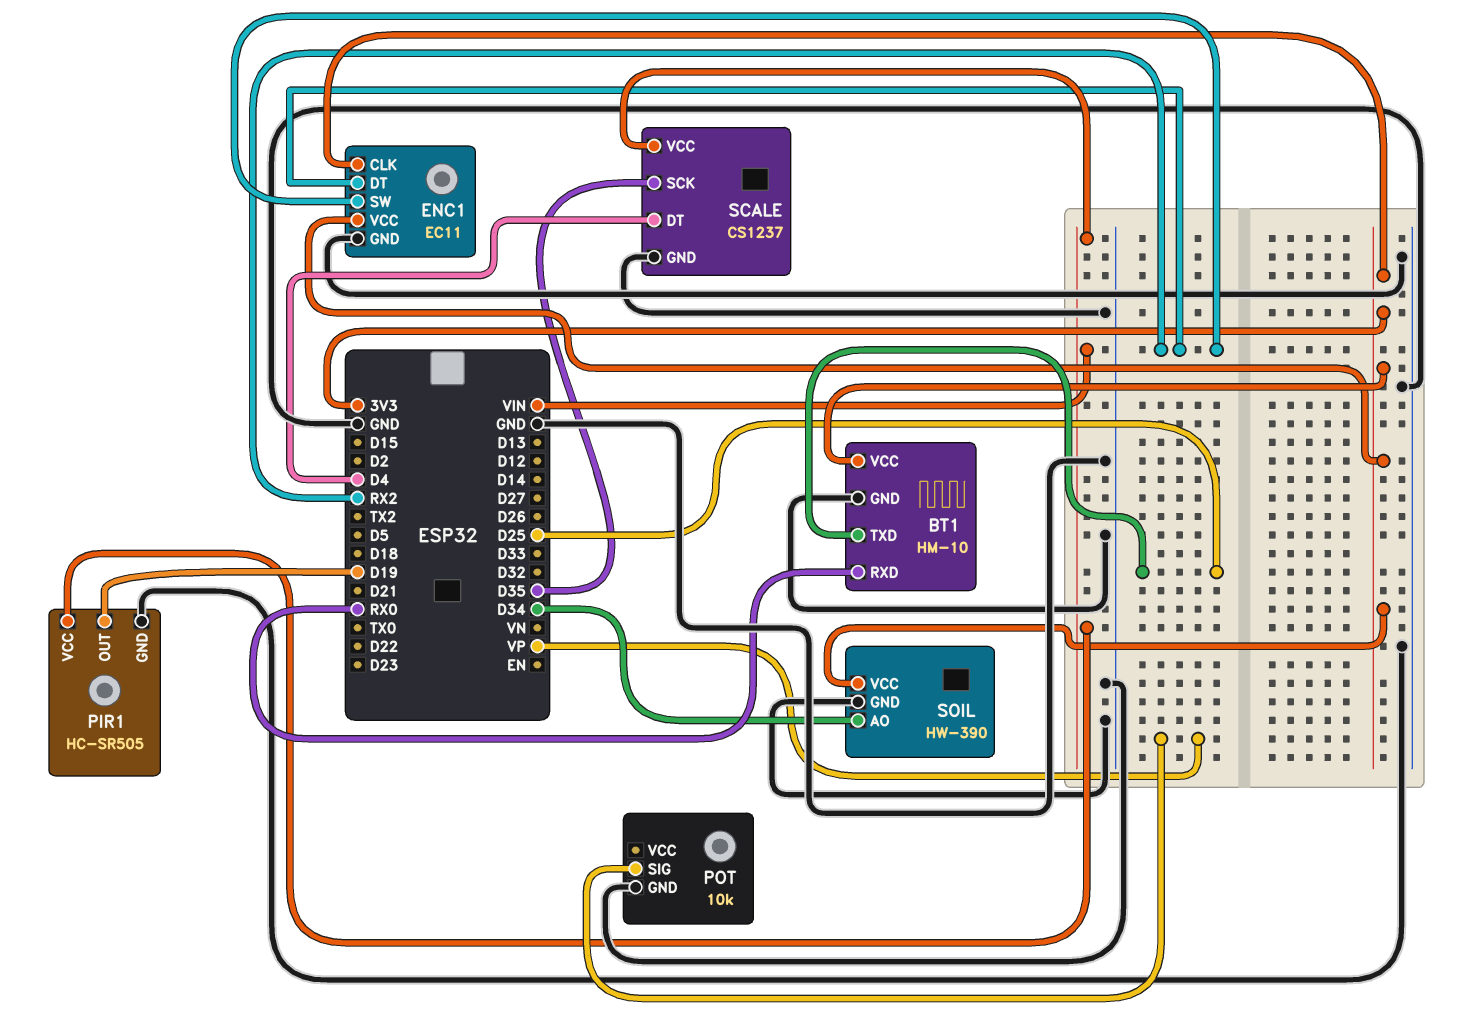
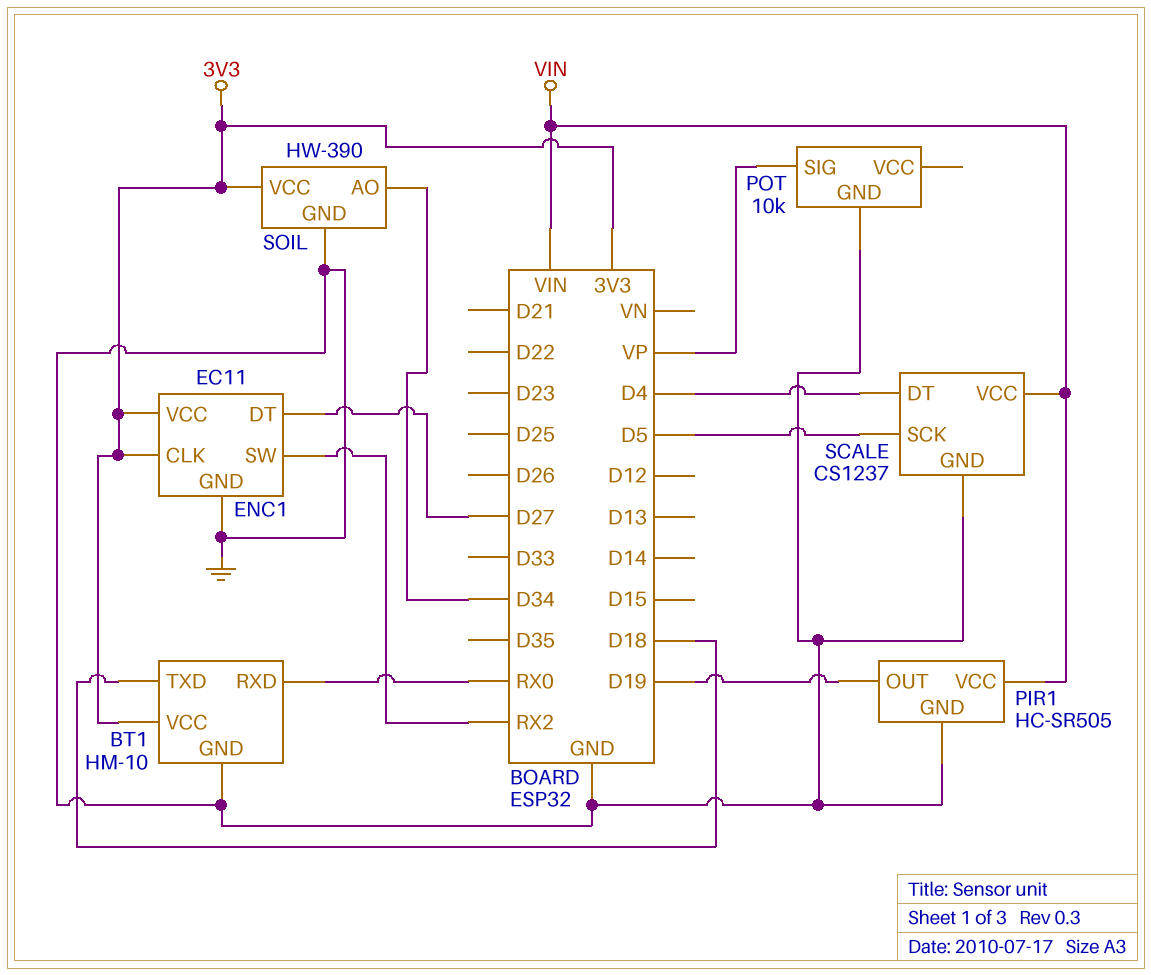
BT1 pin TXD: D25 -> D18
ENC1 pin DT: RX2 -> D27
SCALE pin SCK: D35 -> D5

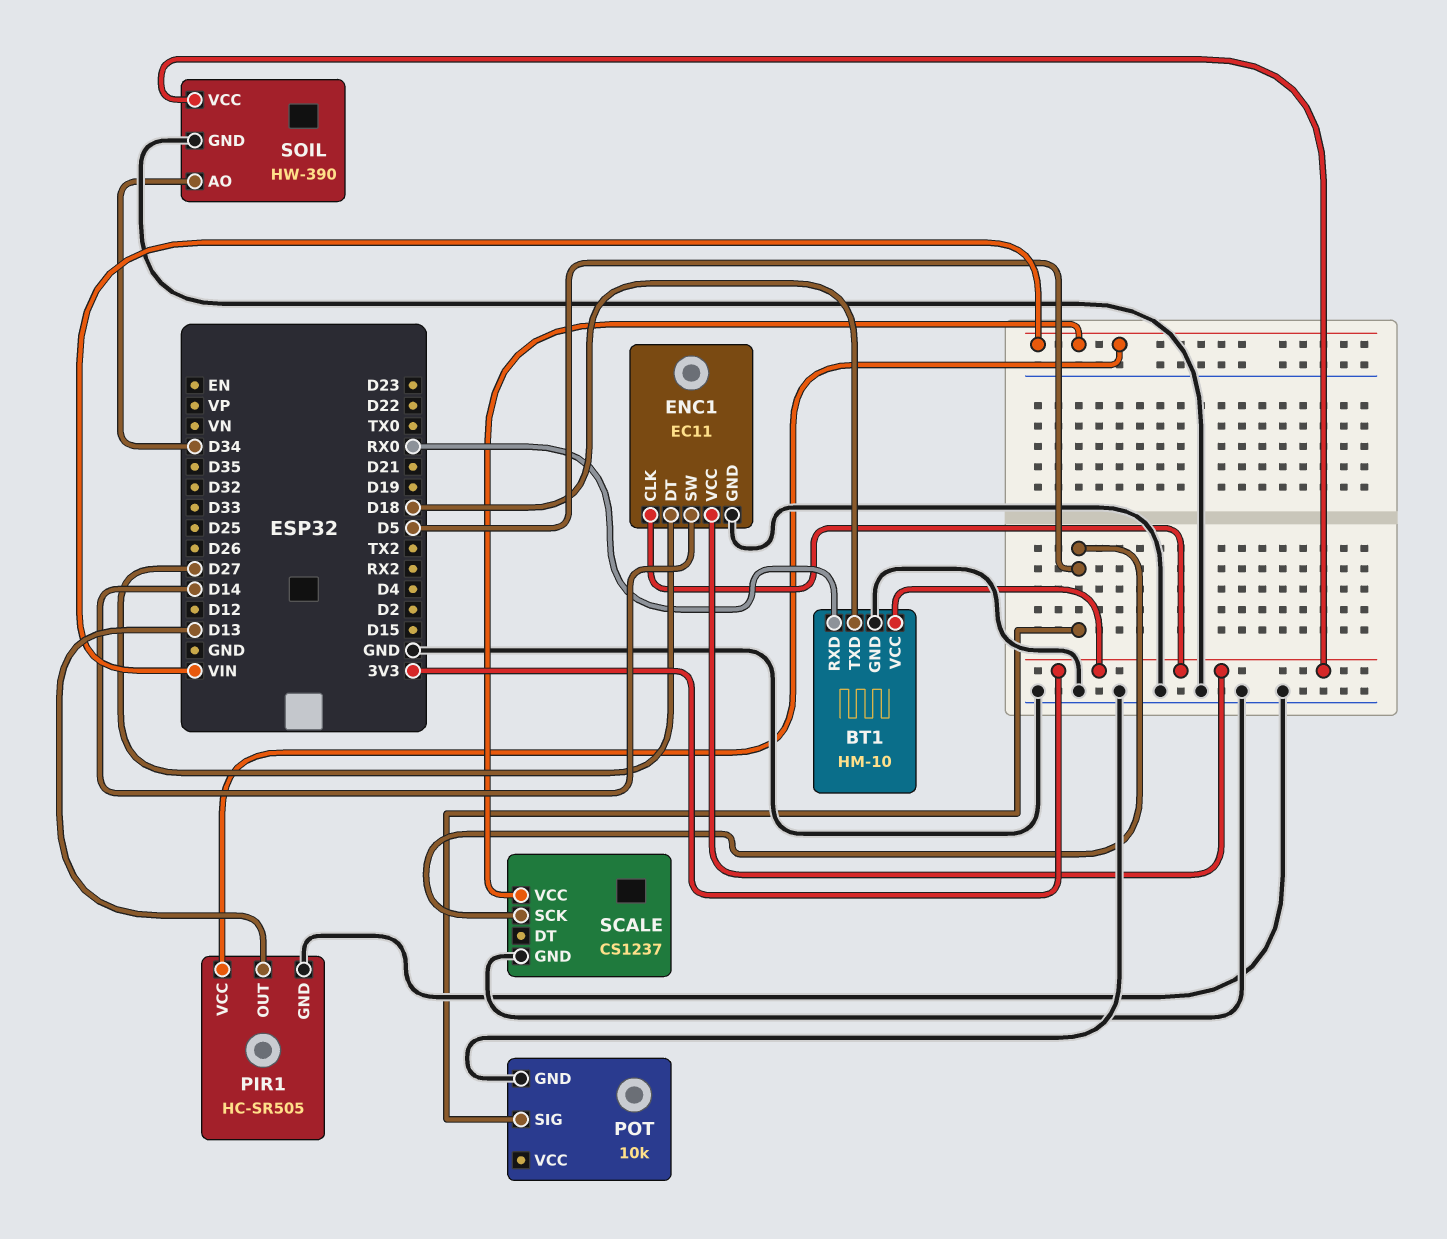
ENC1 pin SW: RX2 -> D14
PIR1 pin OUT: D19 -> D13
POT pin SIG: VP -> D5
SCALE pin DT: D4 -> none

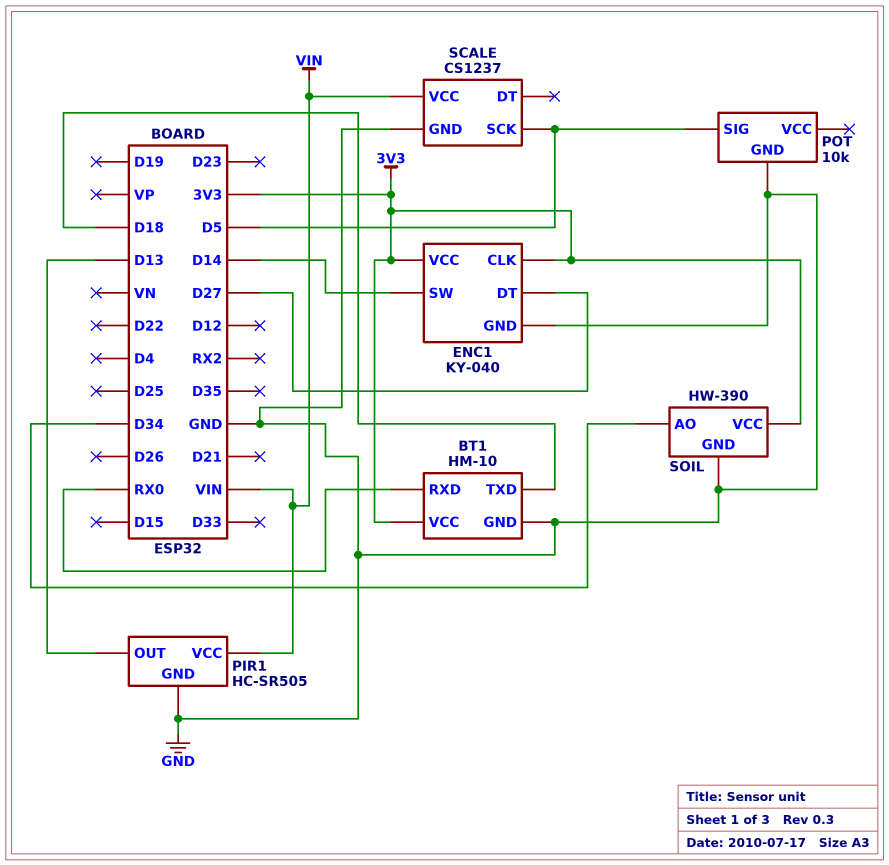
ENC1: EC11 -> KY-040

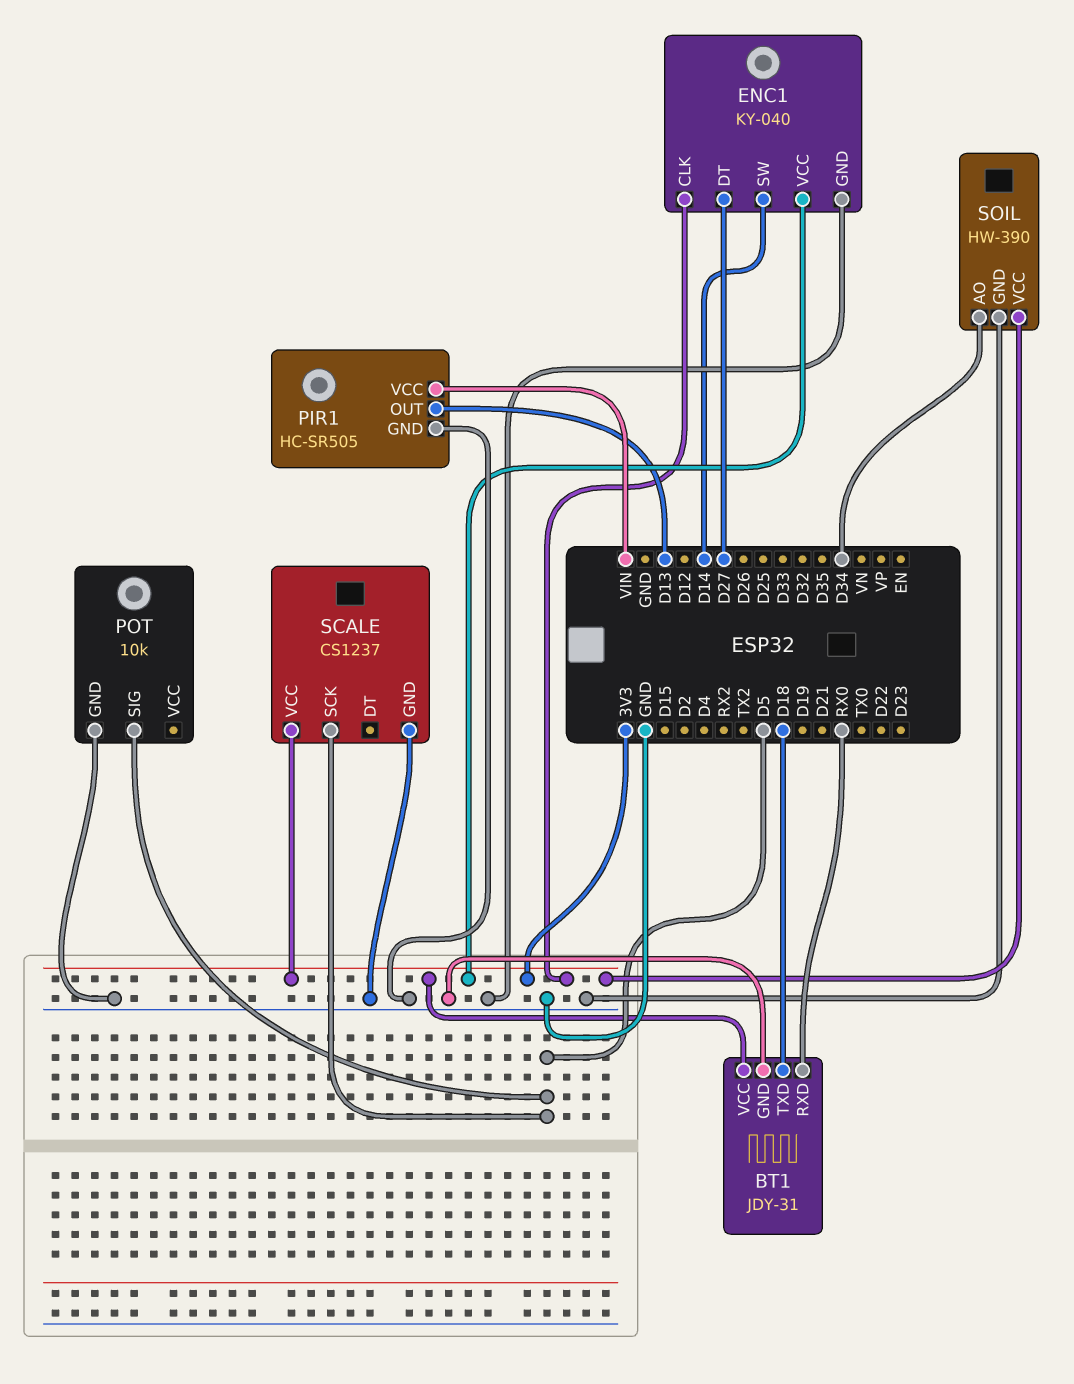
BT1: HM-10 -> JDY-31
SCALE pin VCC: VIN -> 3V3

